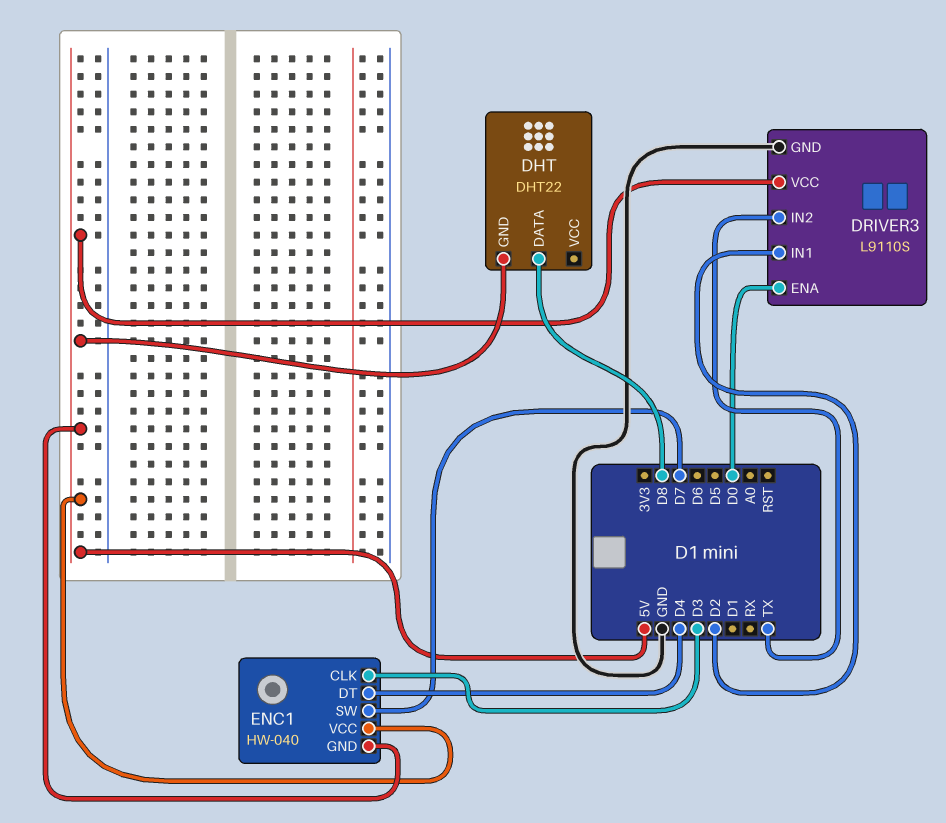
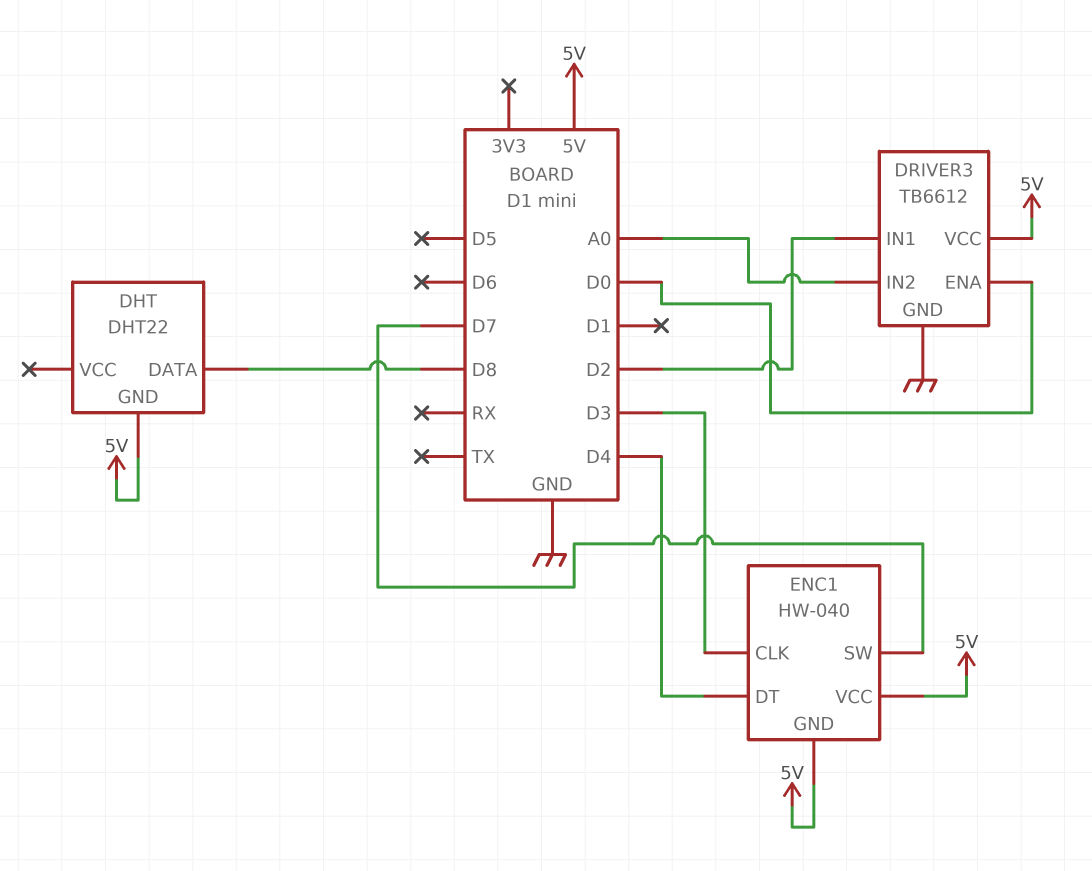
DRIVER3: L9110S -> TB6612
DRIVER3 pin IN2: TX -> A0

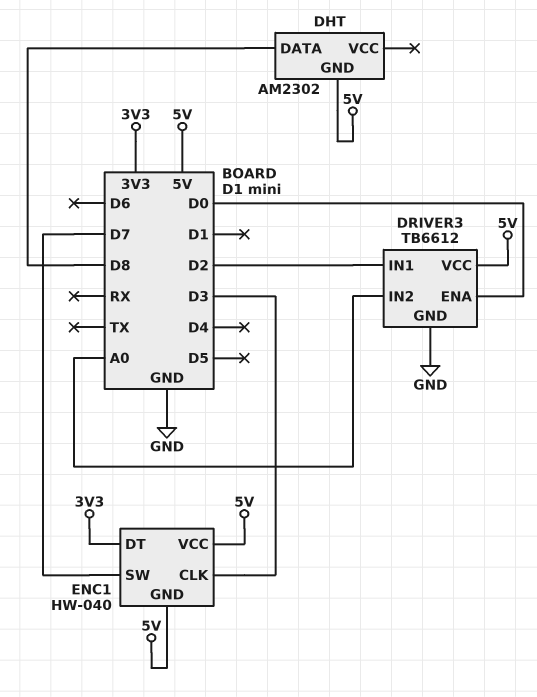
DHT: DHT22 -> AM2302
ENC1 pin DT: D4 -> 3V3

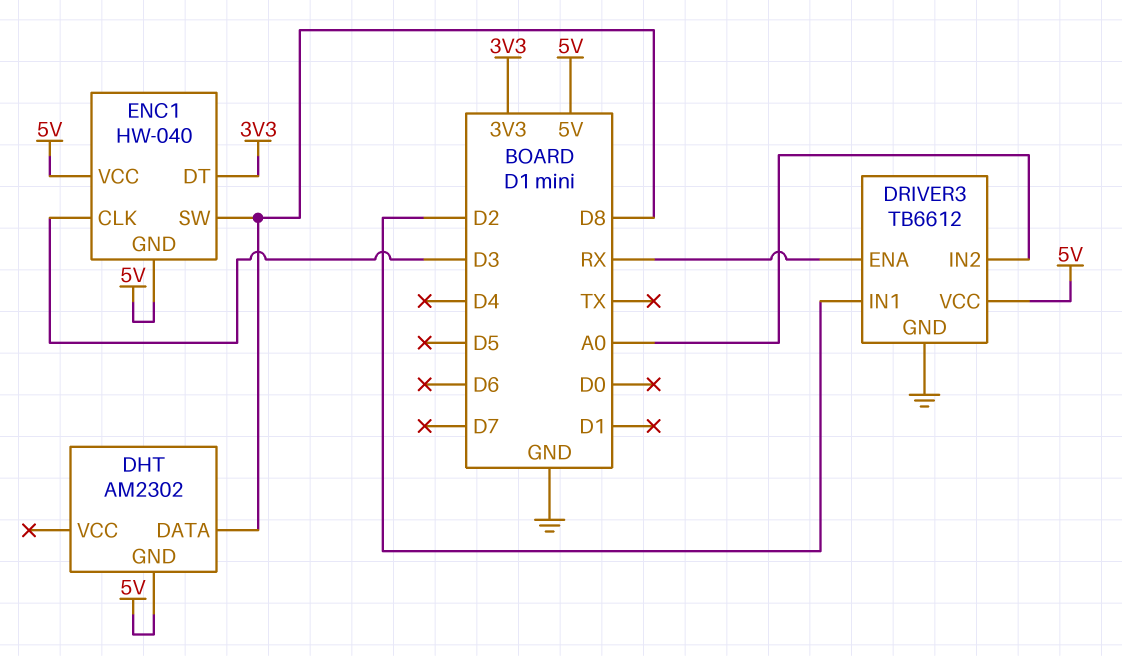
DRIVER3 pin ENA: D0 -> RX
ENC1 pin SW: D7 -> D8

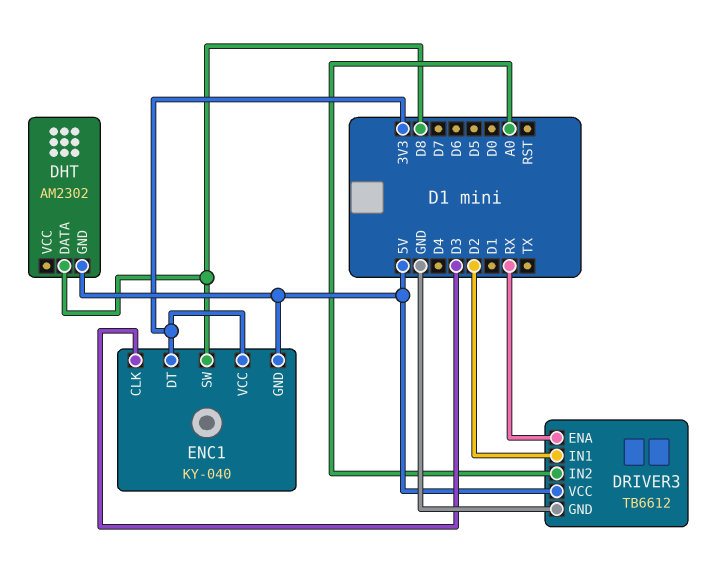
ENC1: HW-040 -> KY-040
ENC1 pin VCC: 5V -> 3V3

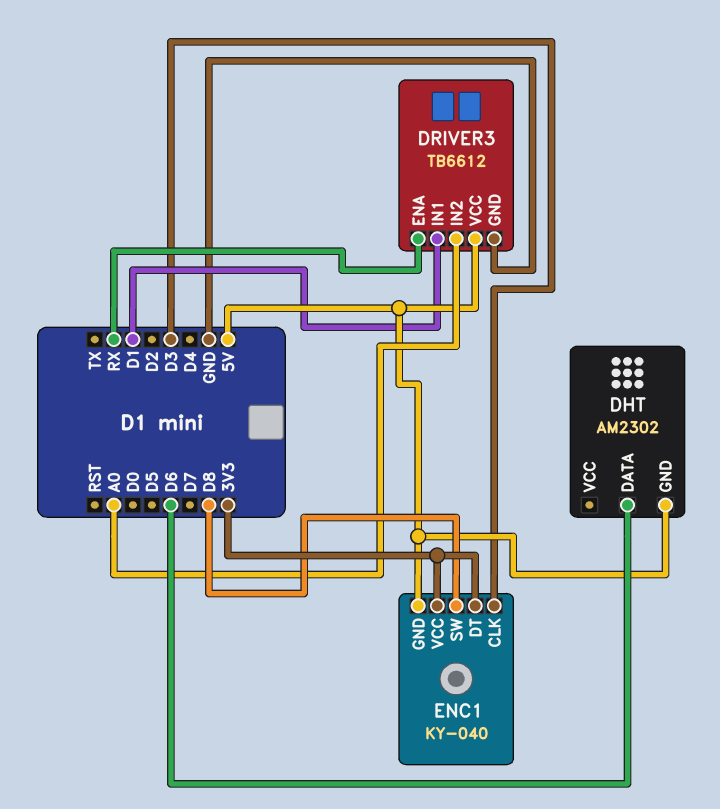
DHT pin DATA: D8 -> D6
DRIVER3 pin IN1: D2 -> D1

